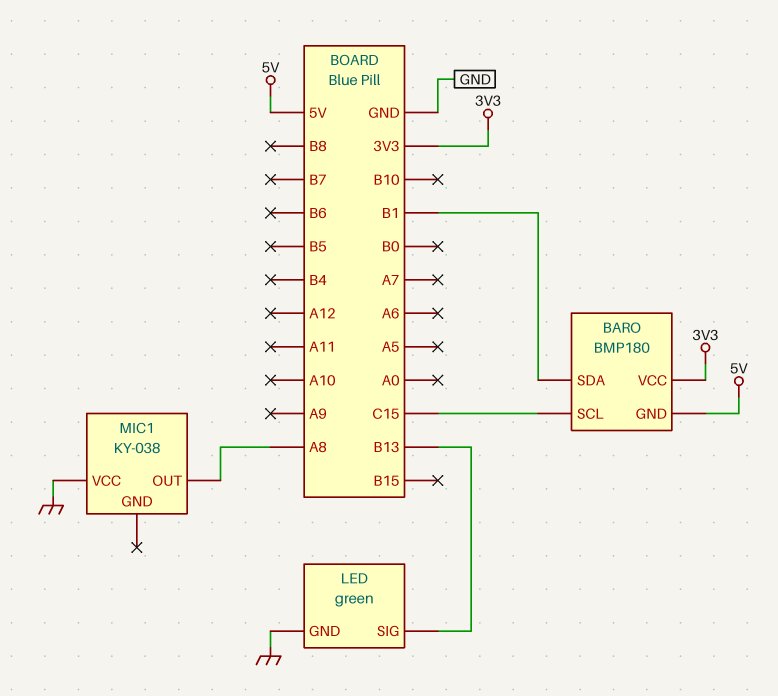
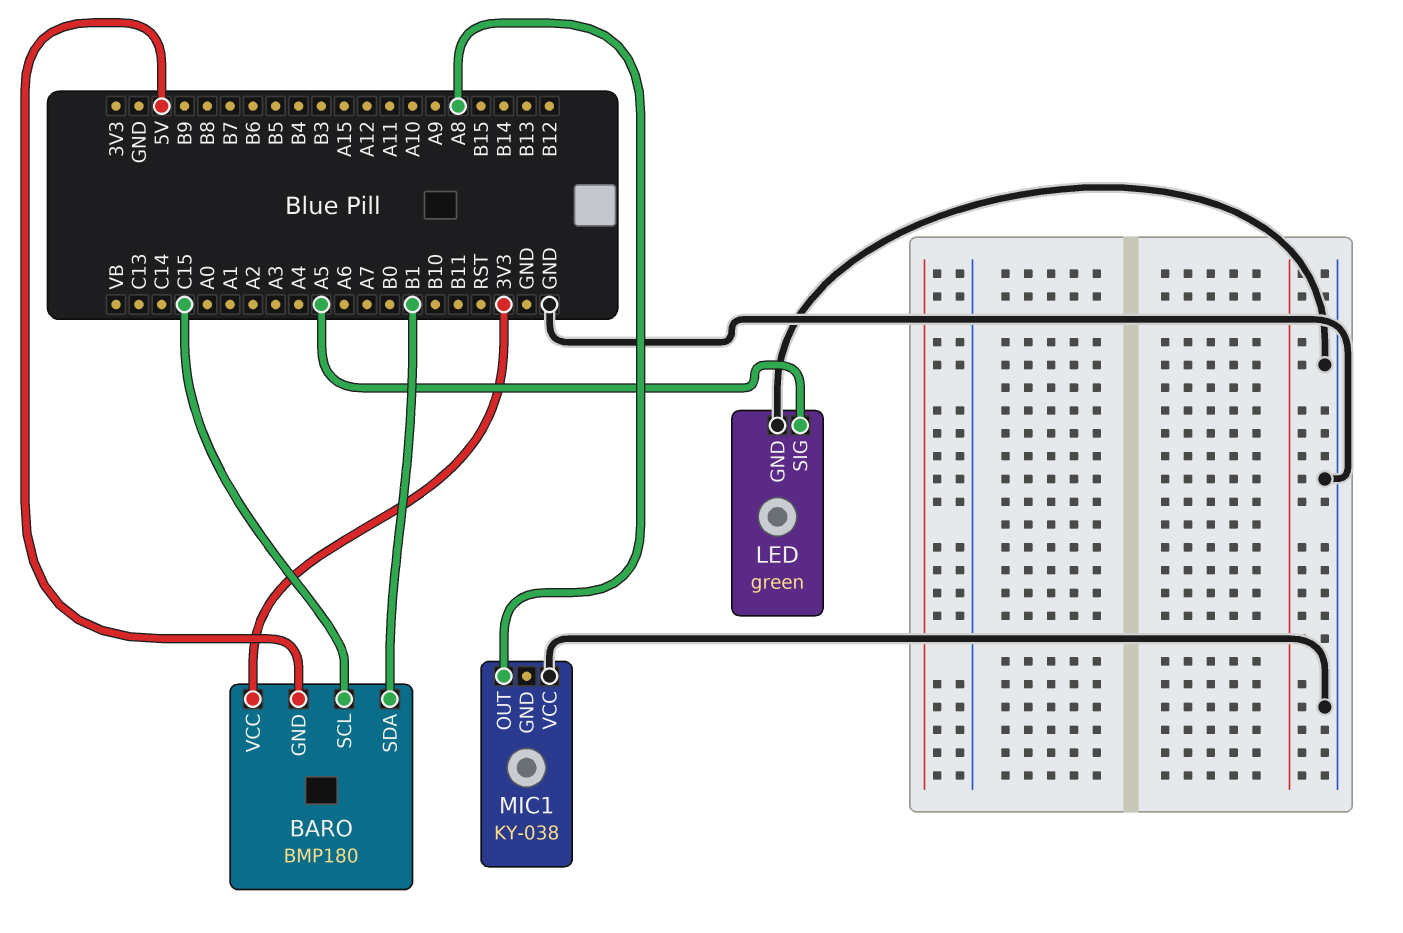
LED pin SIG: B13 -> A5

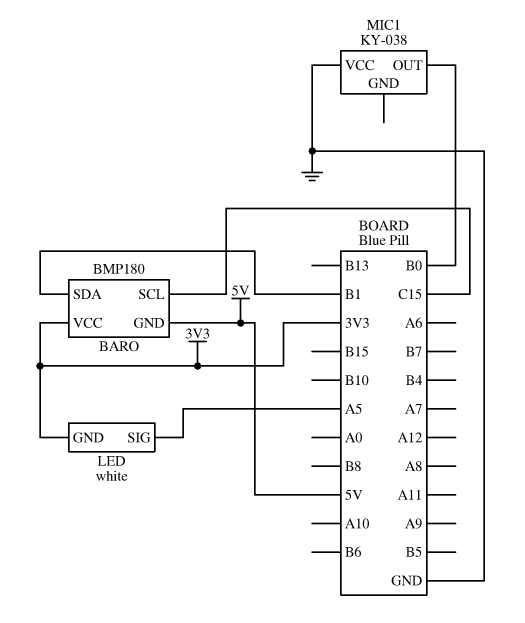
LED: green -> white
LED pin GND: GND -> 3V3
MIC1 pin OUT: A8 -> B0

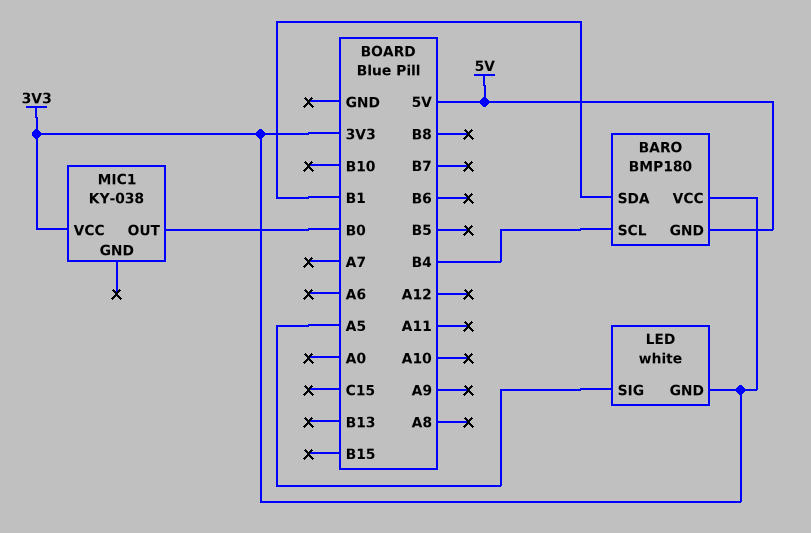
BARO pin SCL: C15 -> B4
MIC1 pin VCC: GND -> 3V3

